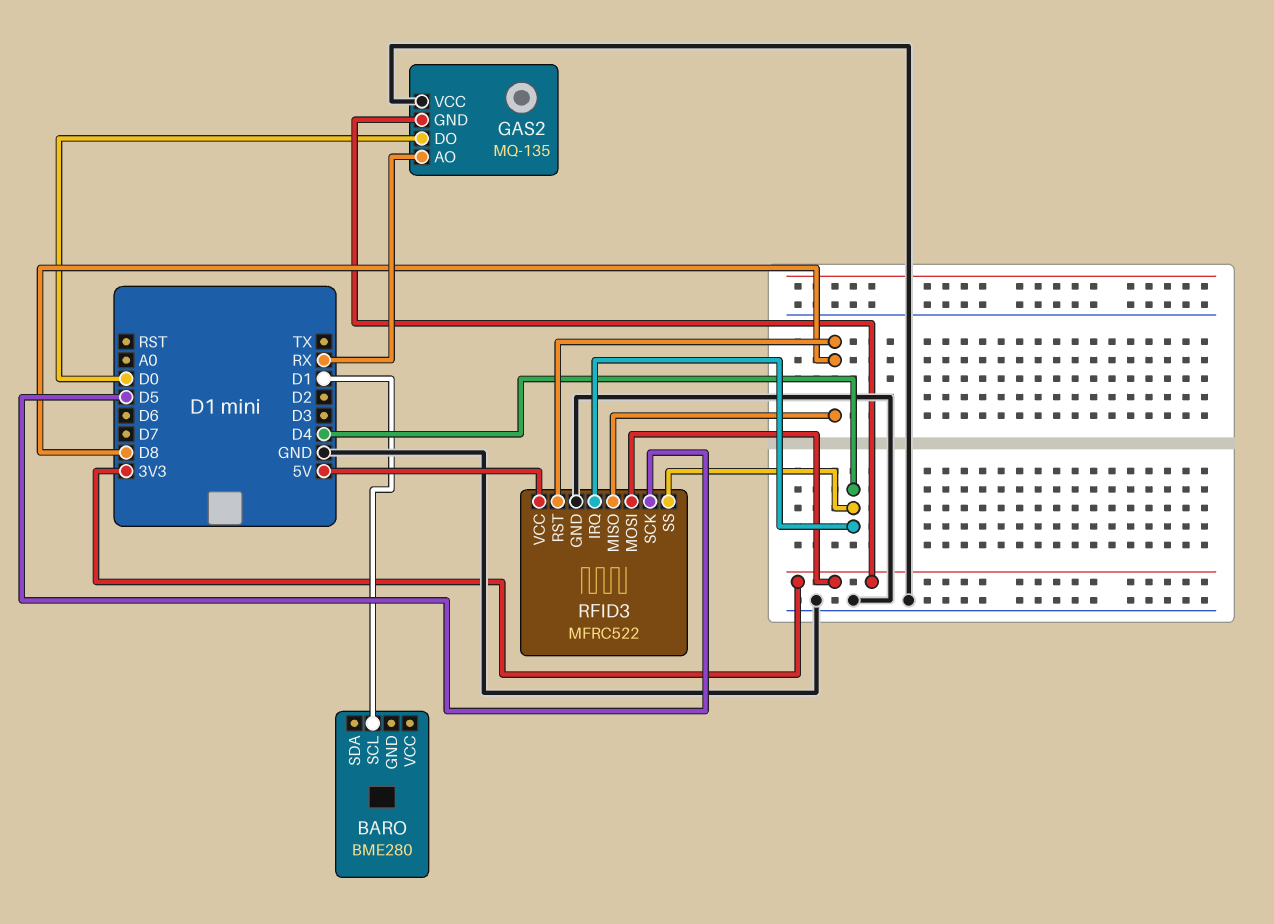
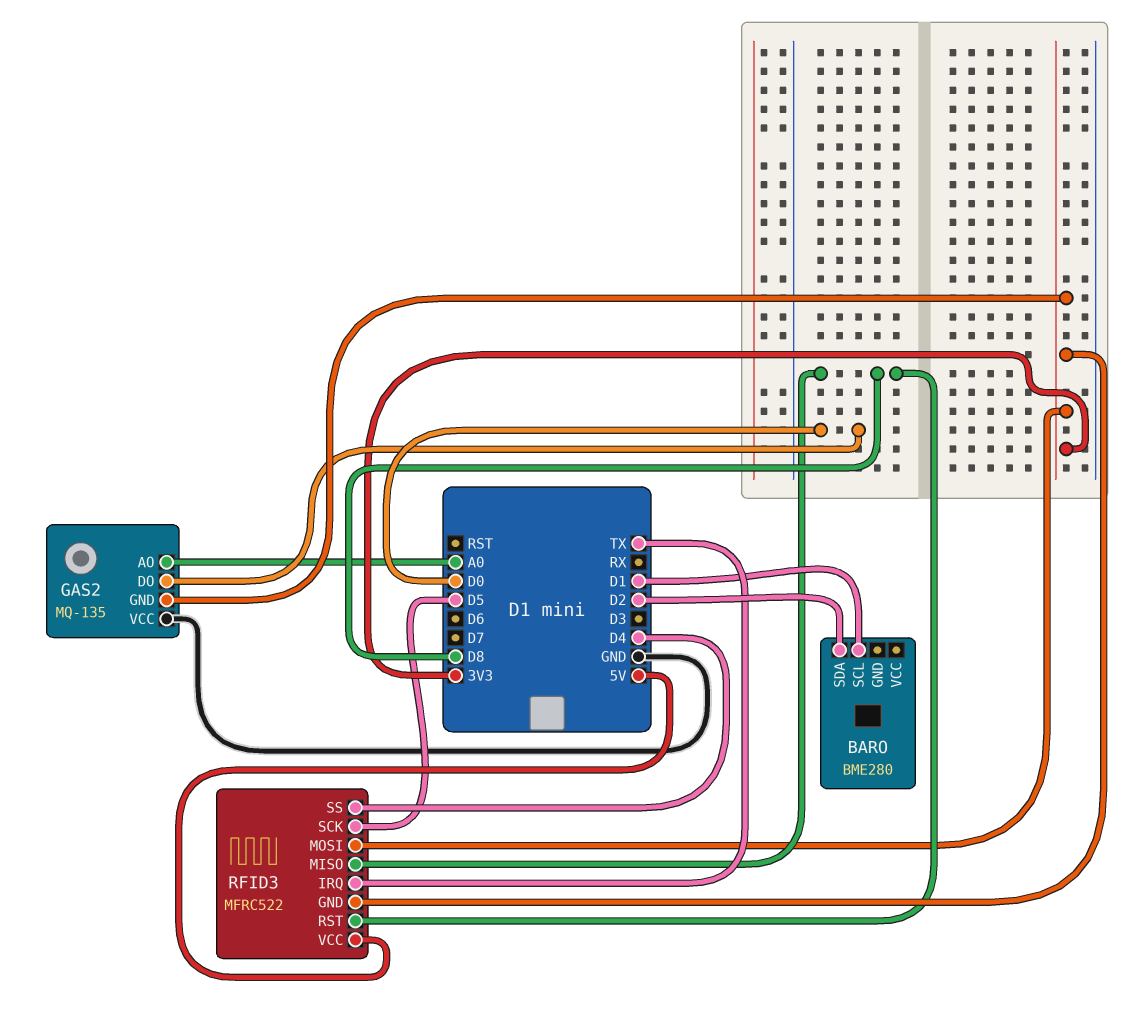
BARO pin SDA: none -> D2
GAS2 pin AO: RX -> A0
RFID3 pin GND: GND -> 3V3
RFID3 pin IRQ: D4 -> TX

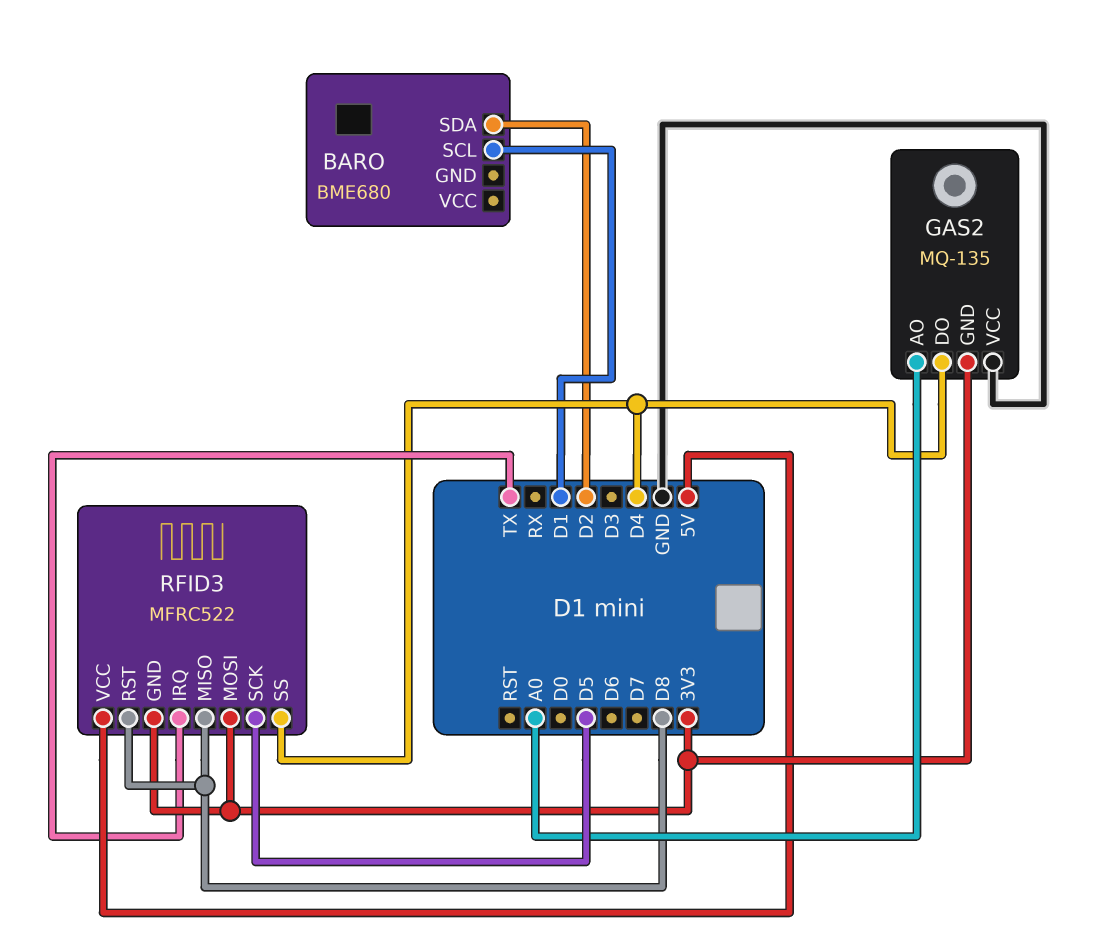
BARO: BME280 -> BME680
GAS2 pin DO: D0 -> D4

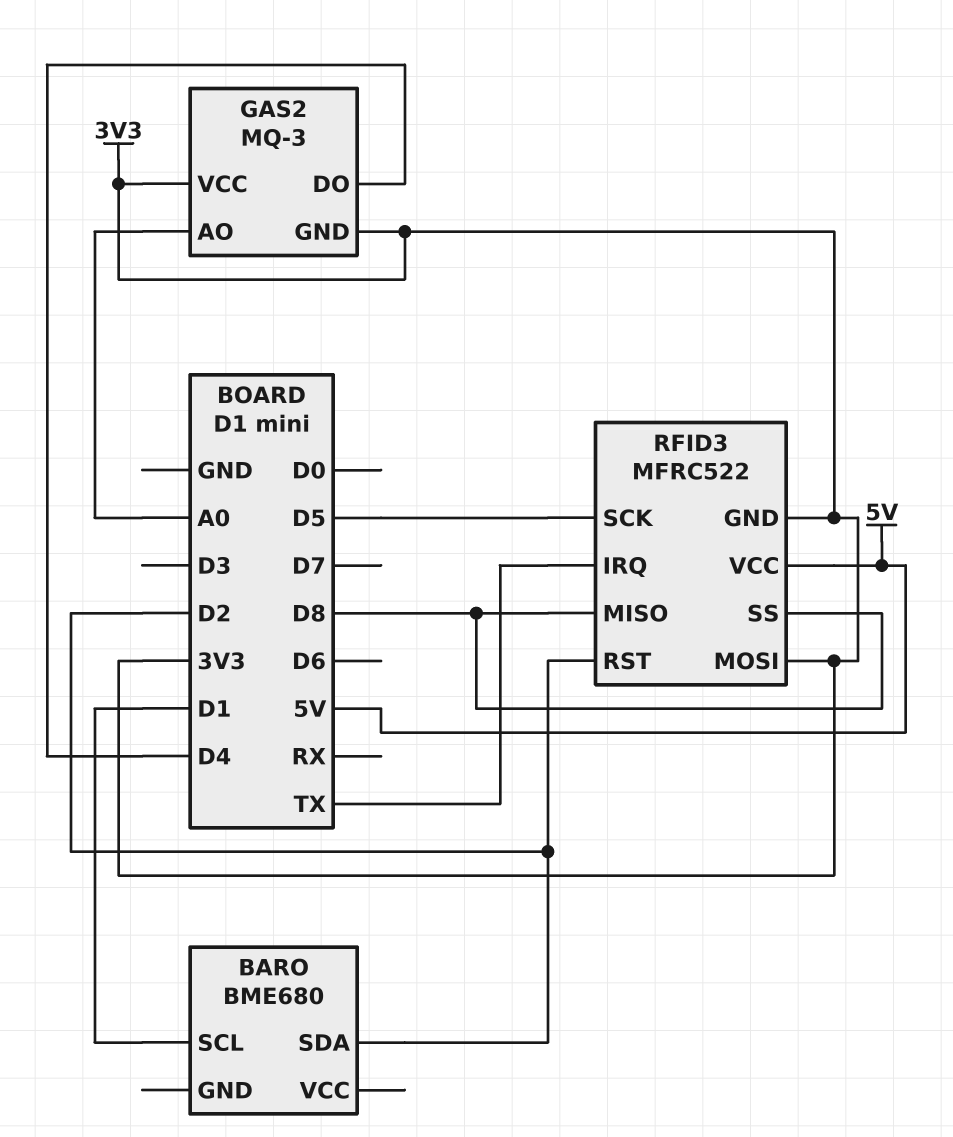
GAS2: MQ-135 -> MQ-3
GAS2 pin VCC: GND -> 3V3
RFID3 pin RST: D8 -> D2
RFID3 pin SS: D4 -> D8

